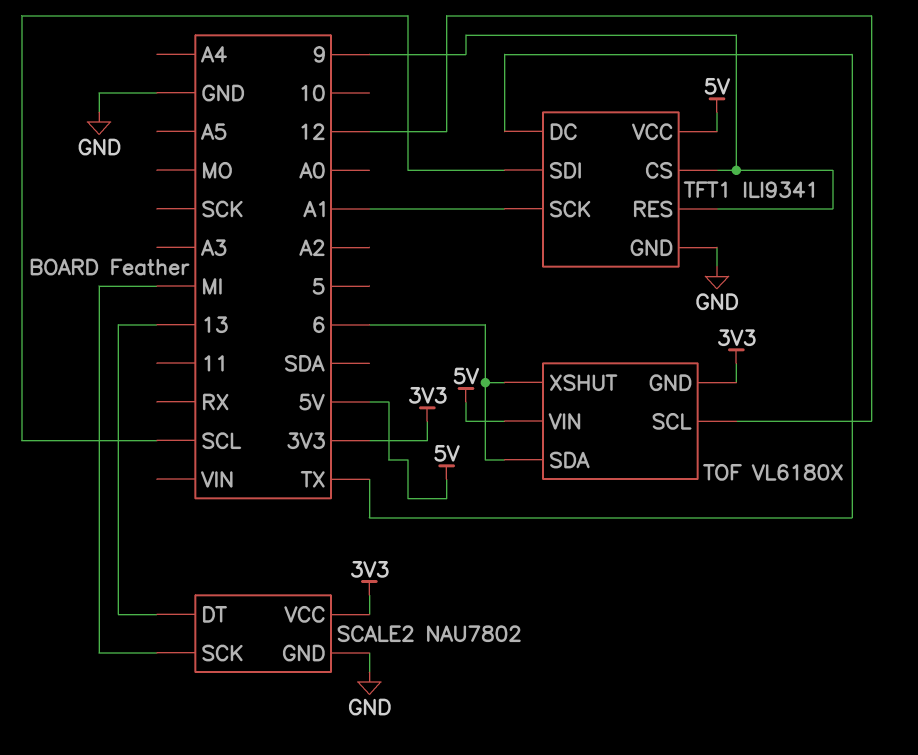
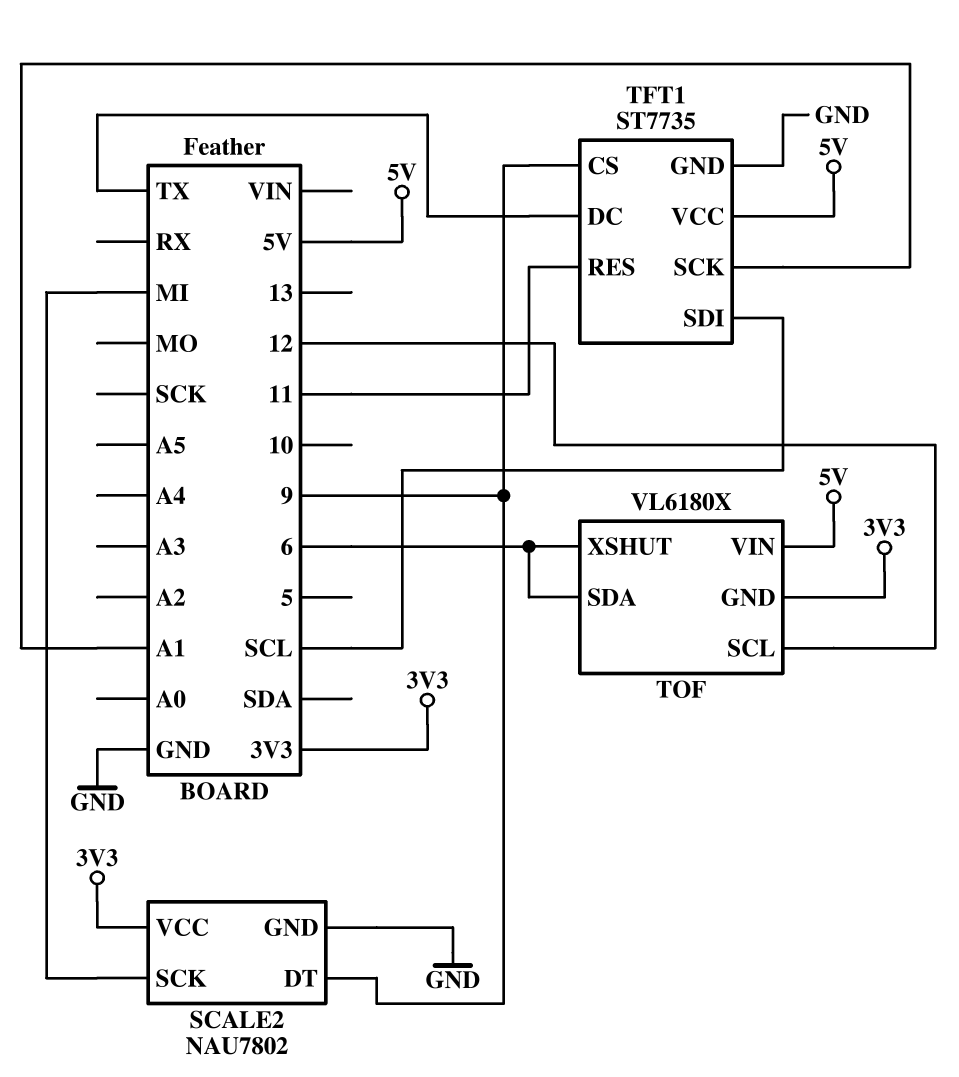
SCALE2 pin DT: 13 -> 9
TFT1: ILI9341 -> ST7735
TFT1 pin RES: 9 -> 11

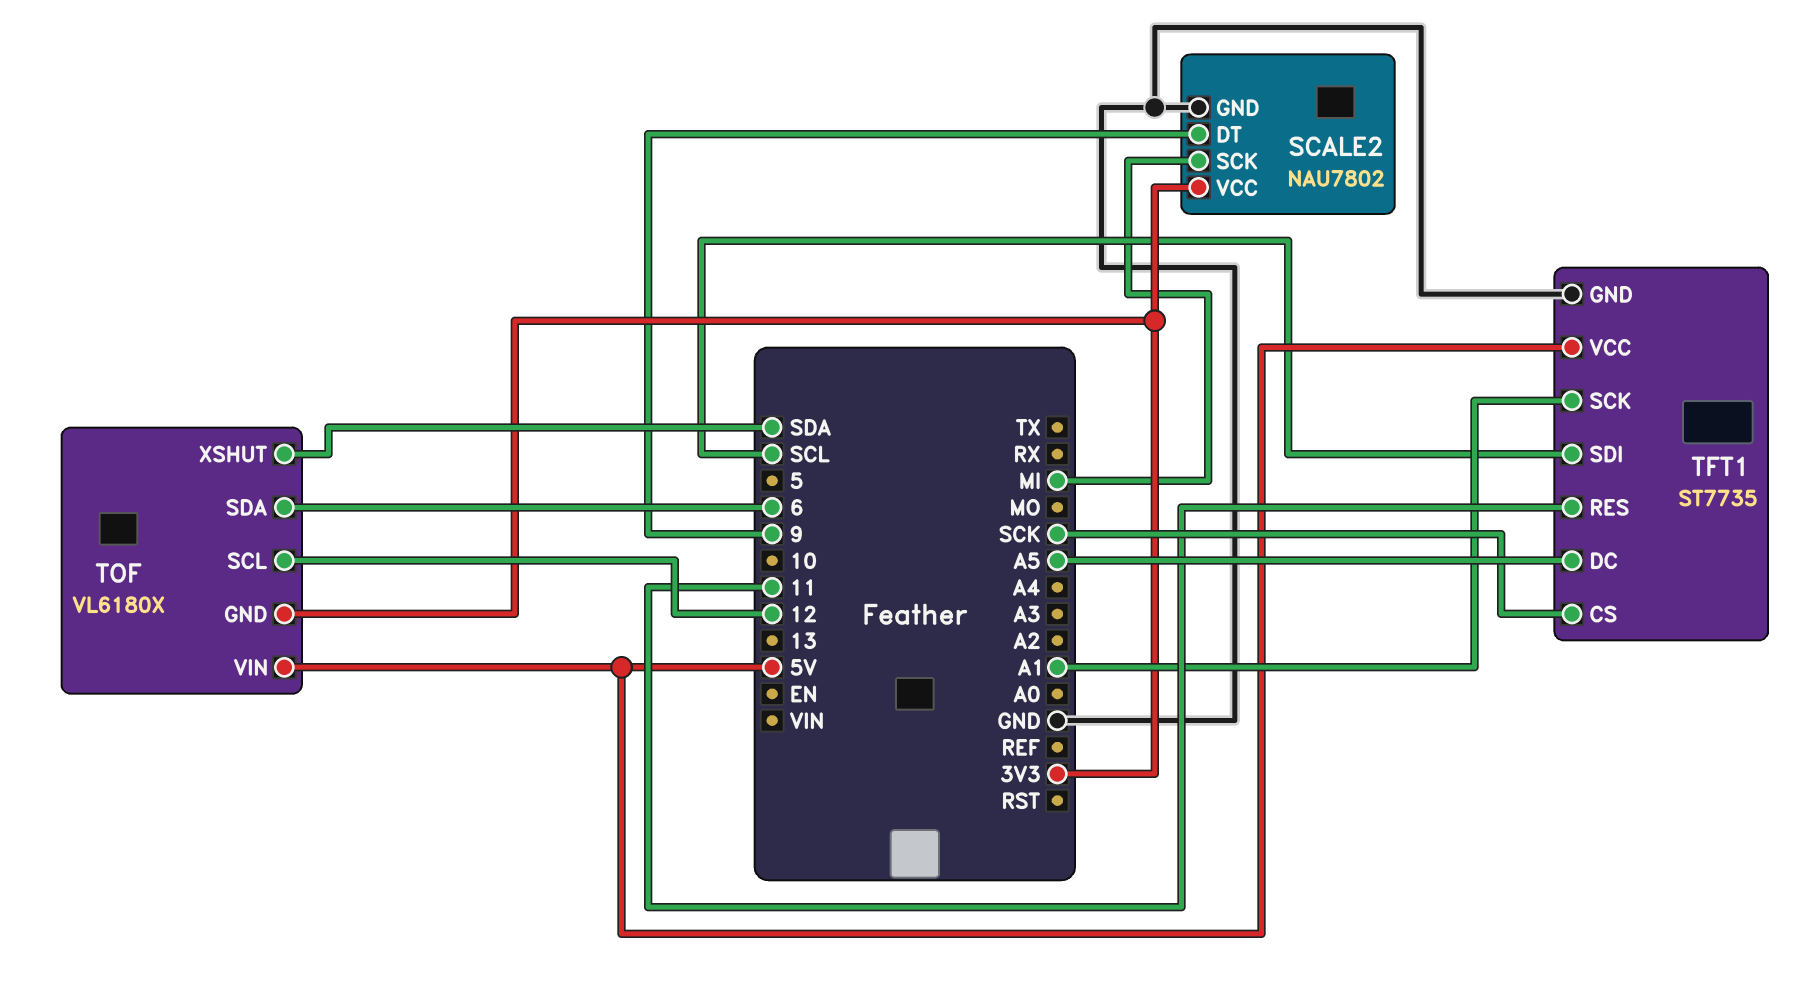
TFT1 pin CS: 9 -> SCK
TFT1 pin DC: TX -> A5
TOF pin XSHUT: 6 -> SDA

